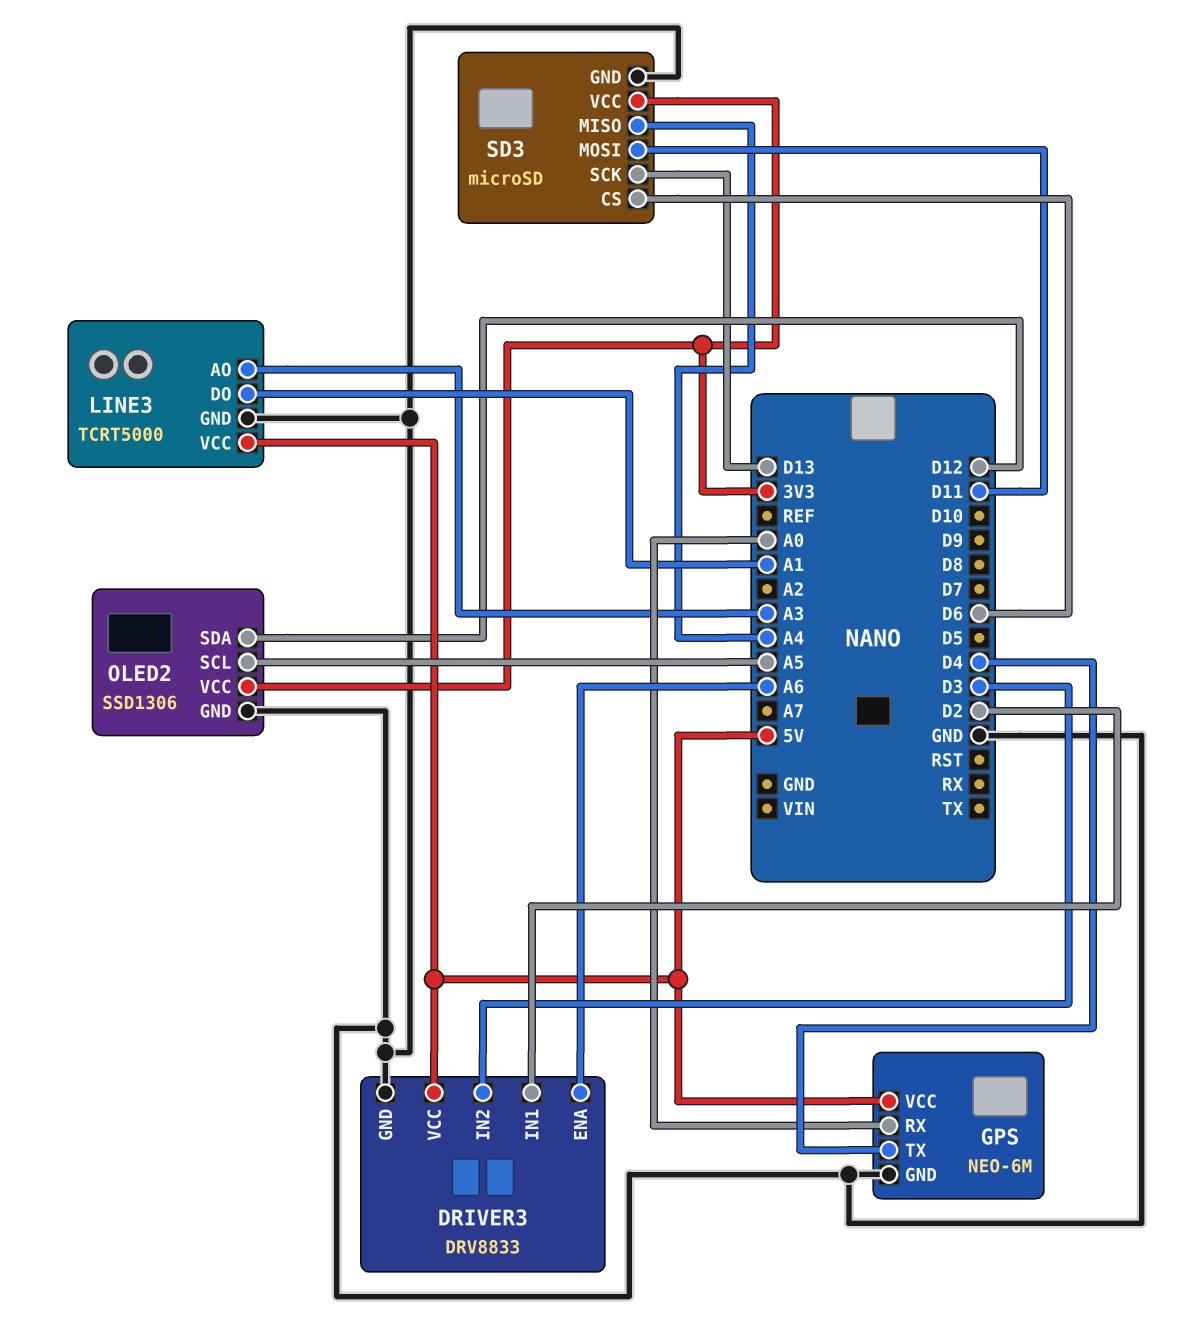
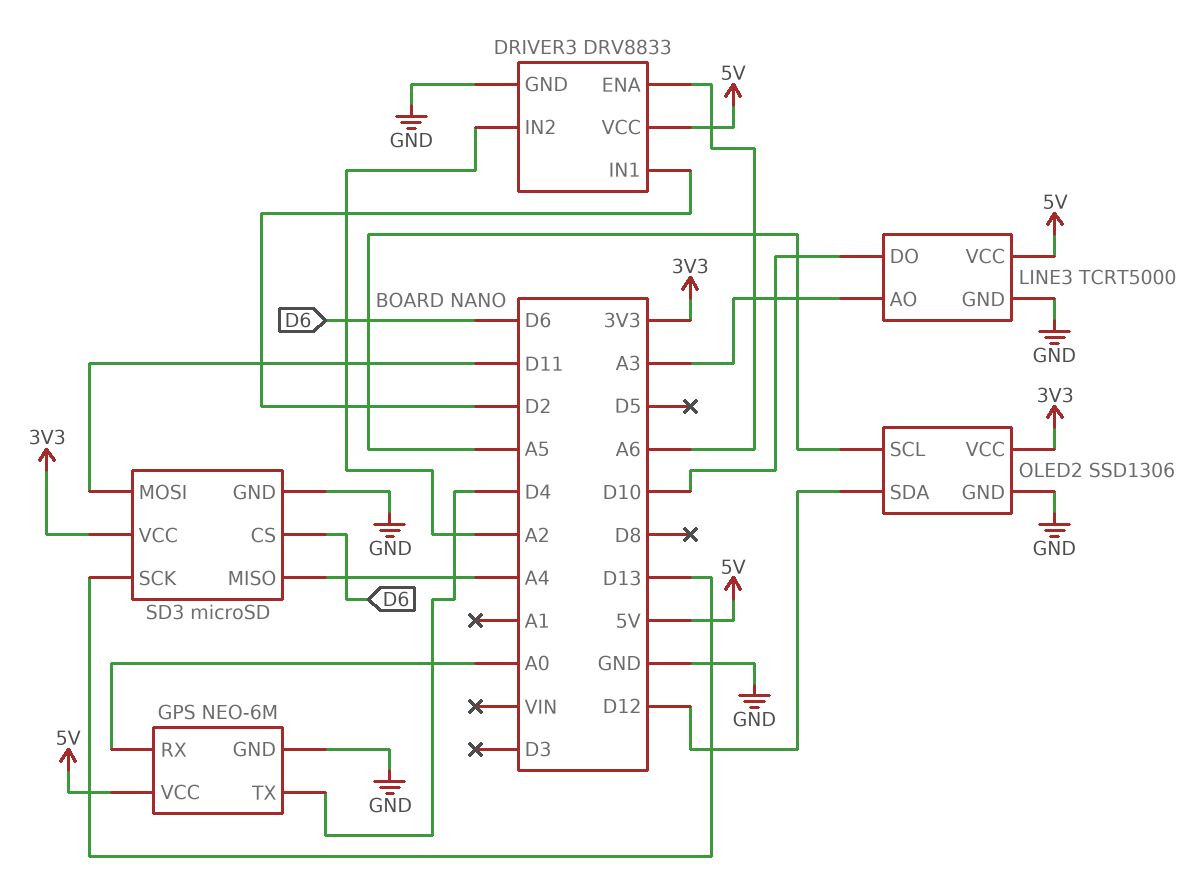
DRIVER3 pin IN2: D3 -> A2
LINE3 pin DO: A1 -> D10

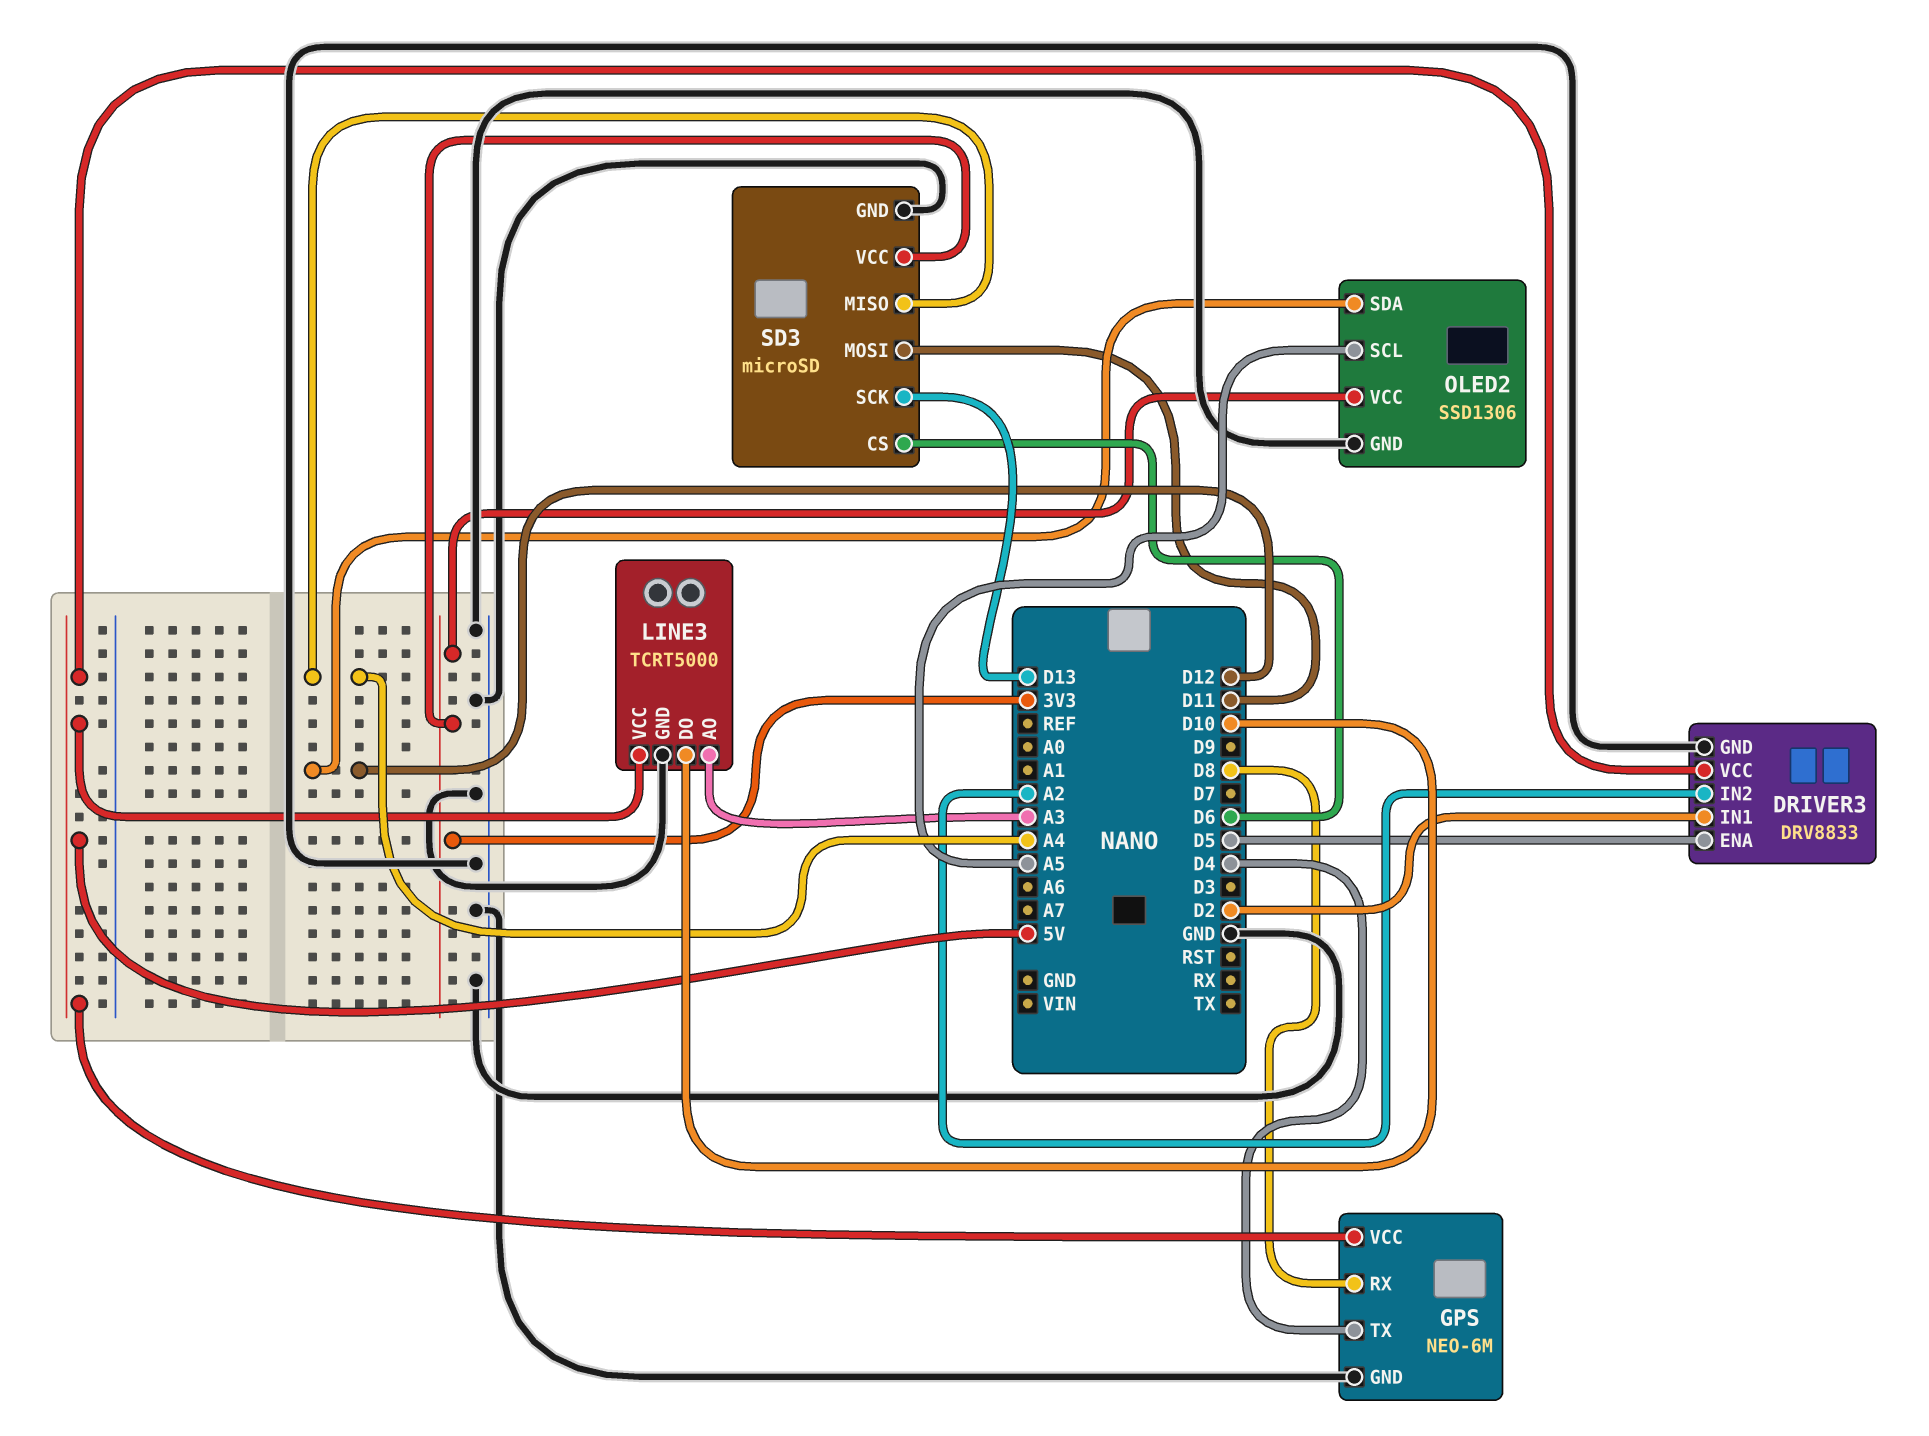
DRIVER3 pin ENA: A6 -> D5
GPS pin RX: A0 -> D8

